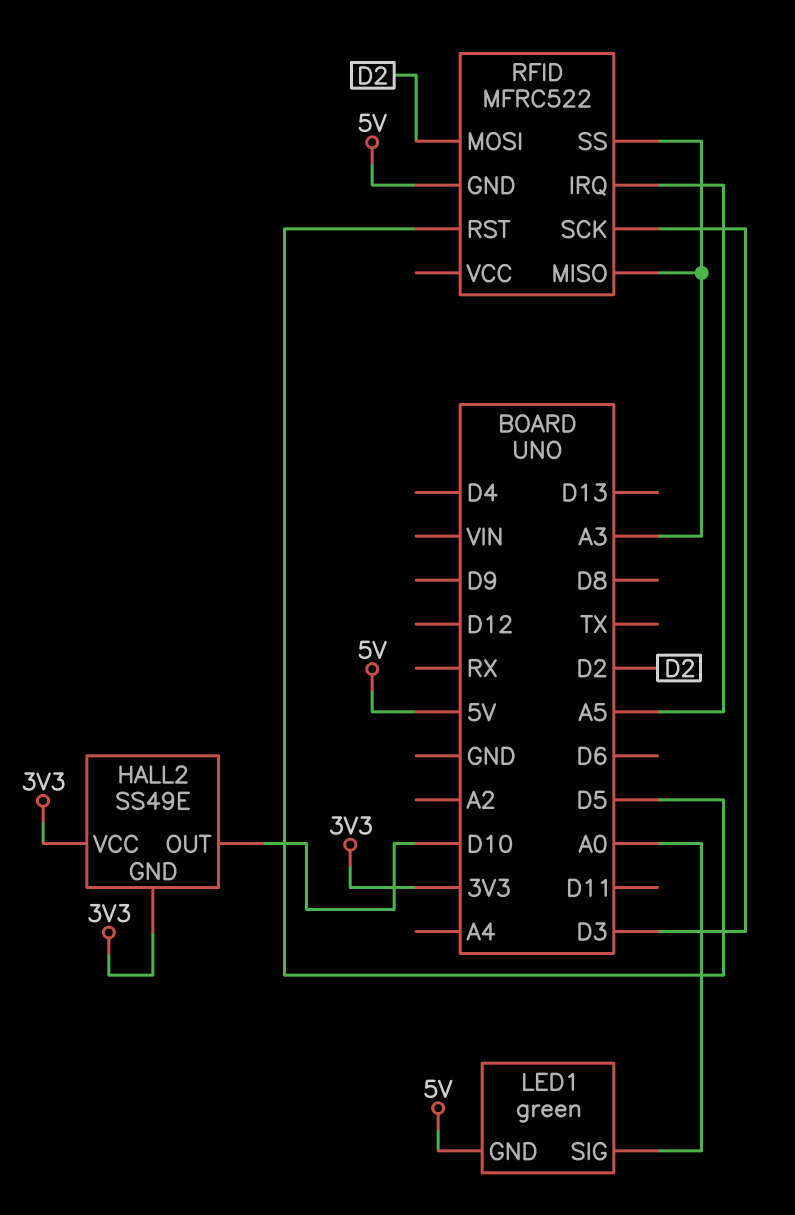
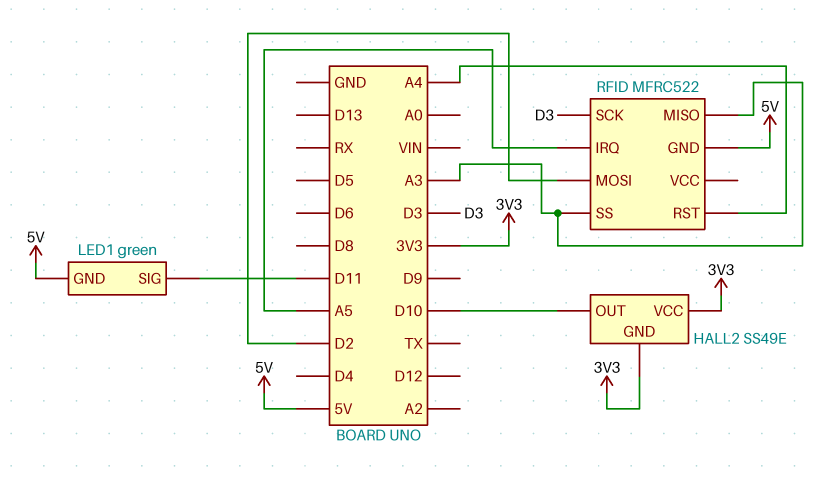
LED1 pin SIG: A0 -> D11
RFID pin RST: D5 -> A4

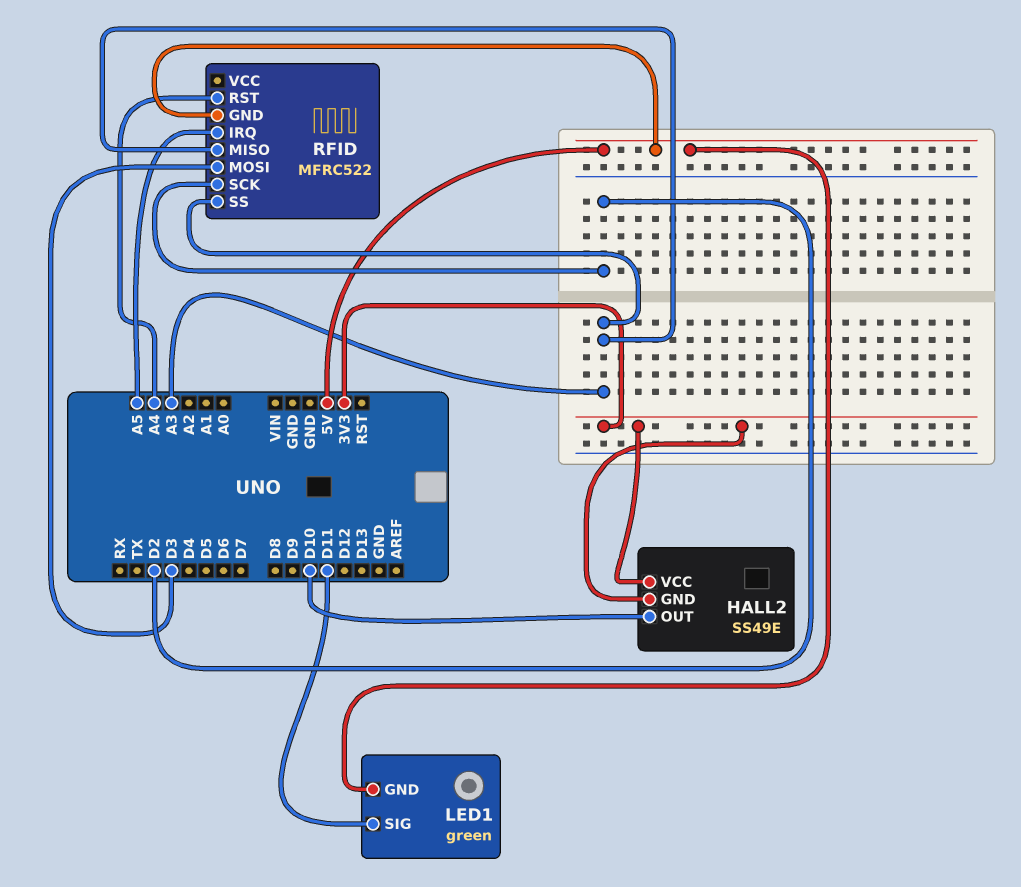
RFID pin MOSI: D2 -> D3
RFID pin SCK: D3 -> D2

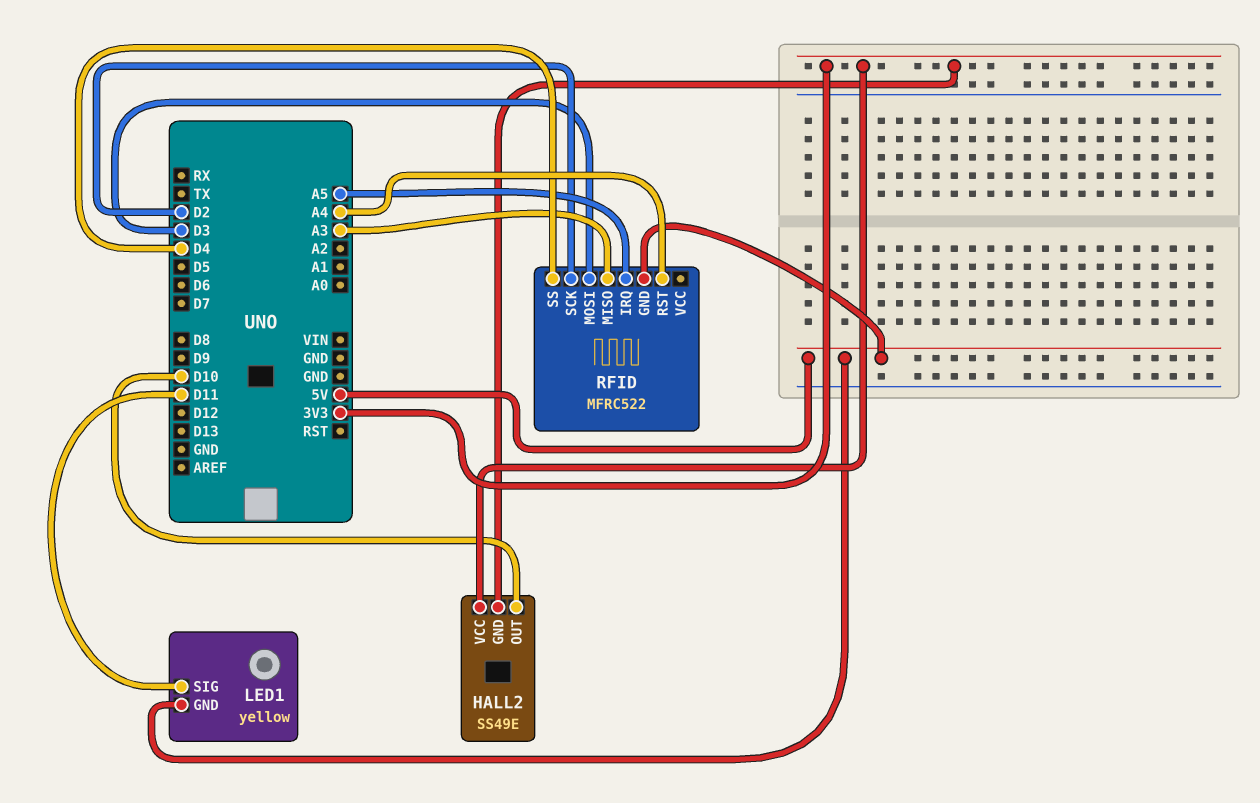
LED1: green -> yellow
RFID pin SS: A3 -> D4

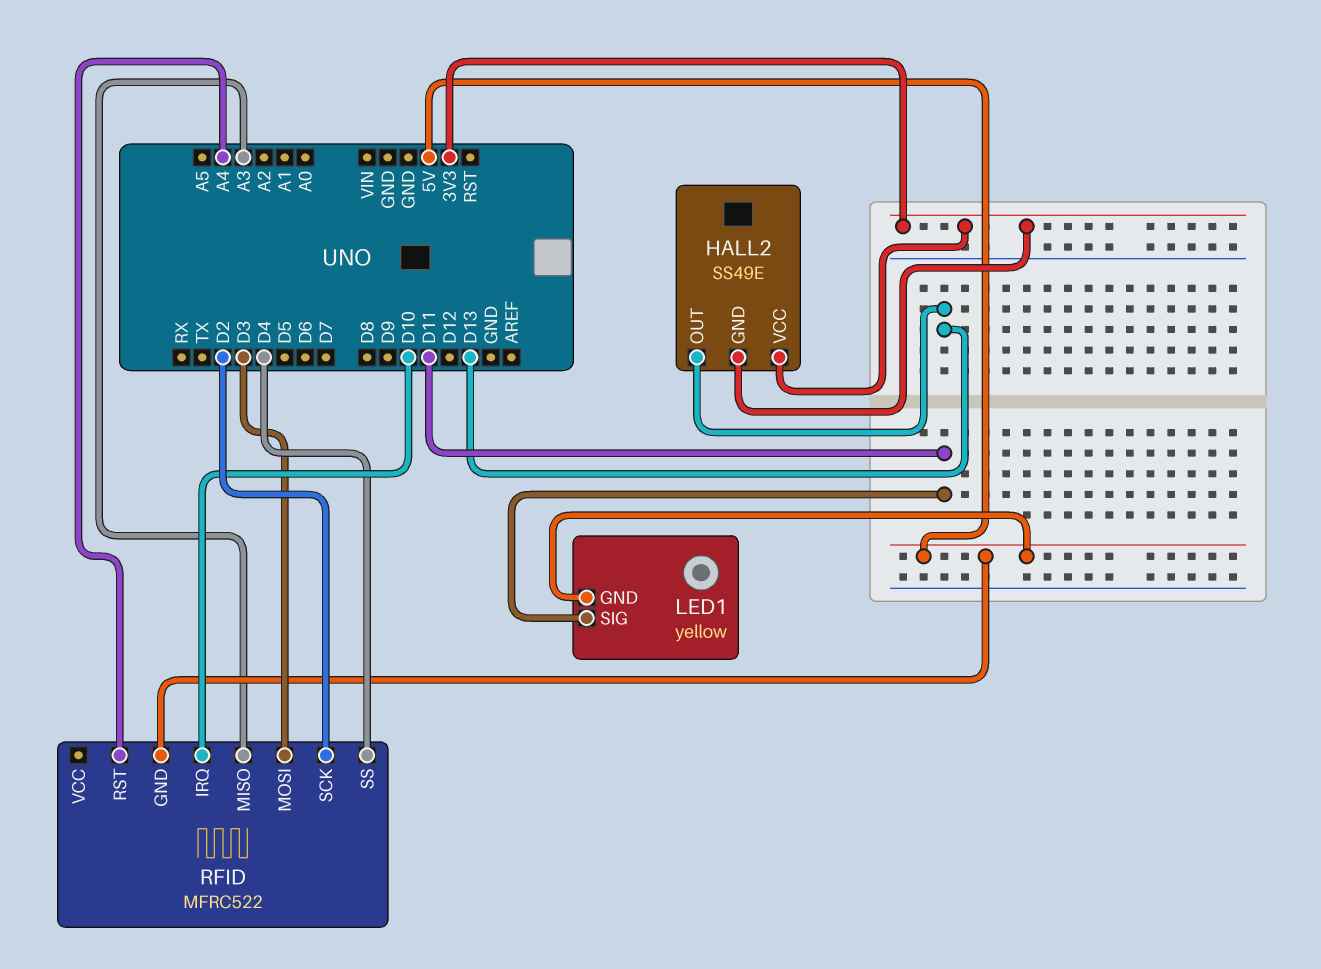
HALL2 pin OUT: D10 -> D13
RFID pin IRQ: A5 -> D10

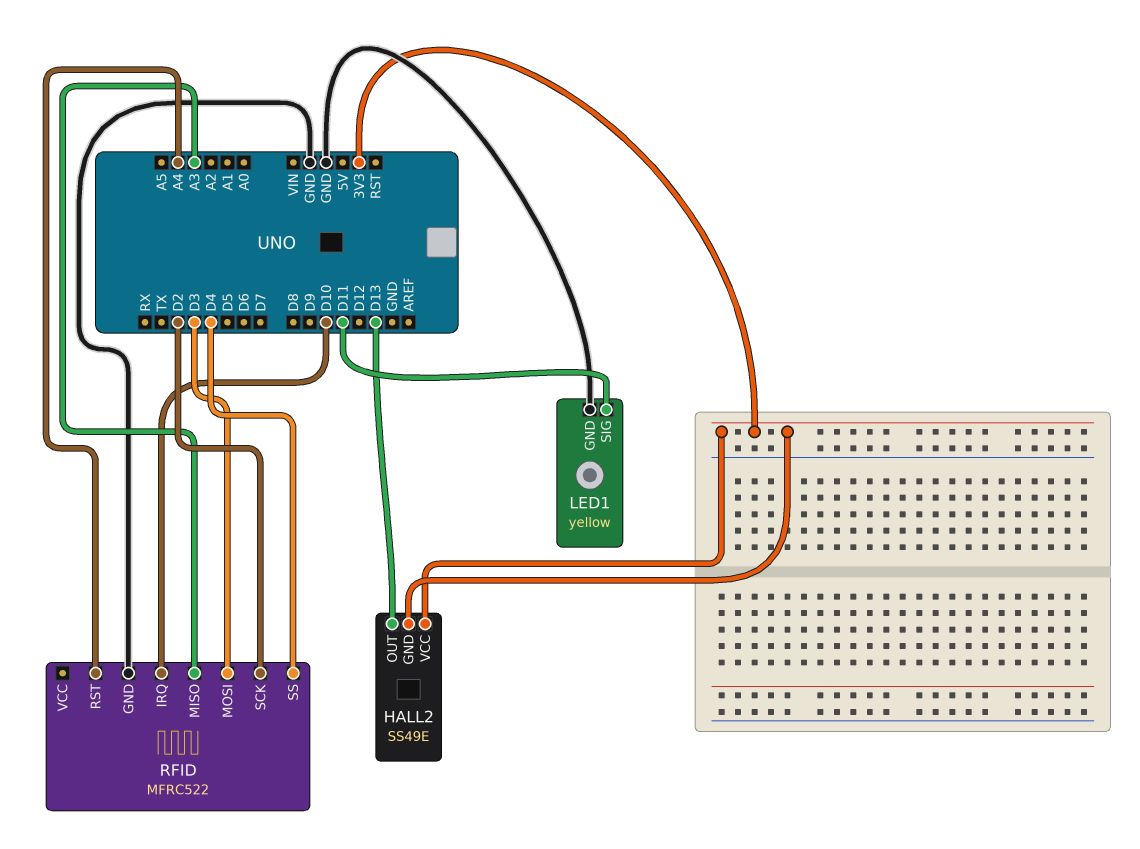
LED1 pin GND: 5V -> GND
RFID pin GND: 5V -> GND

